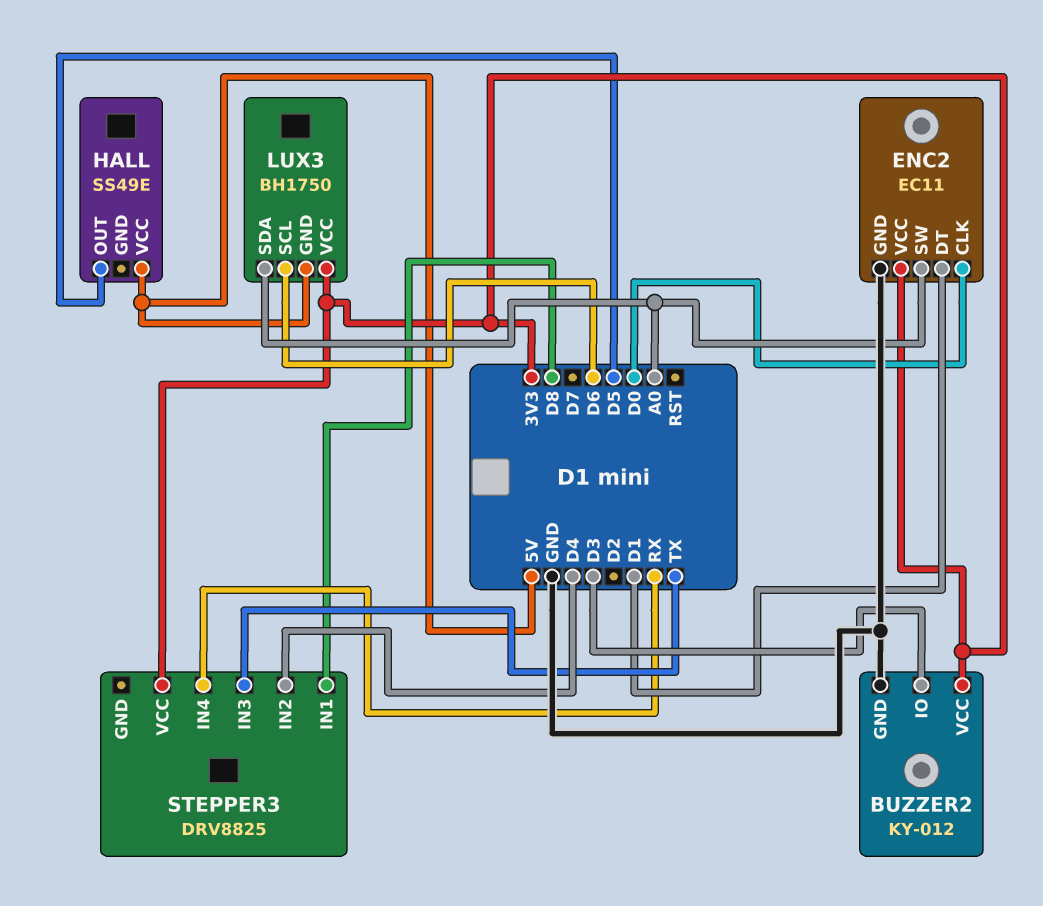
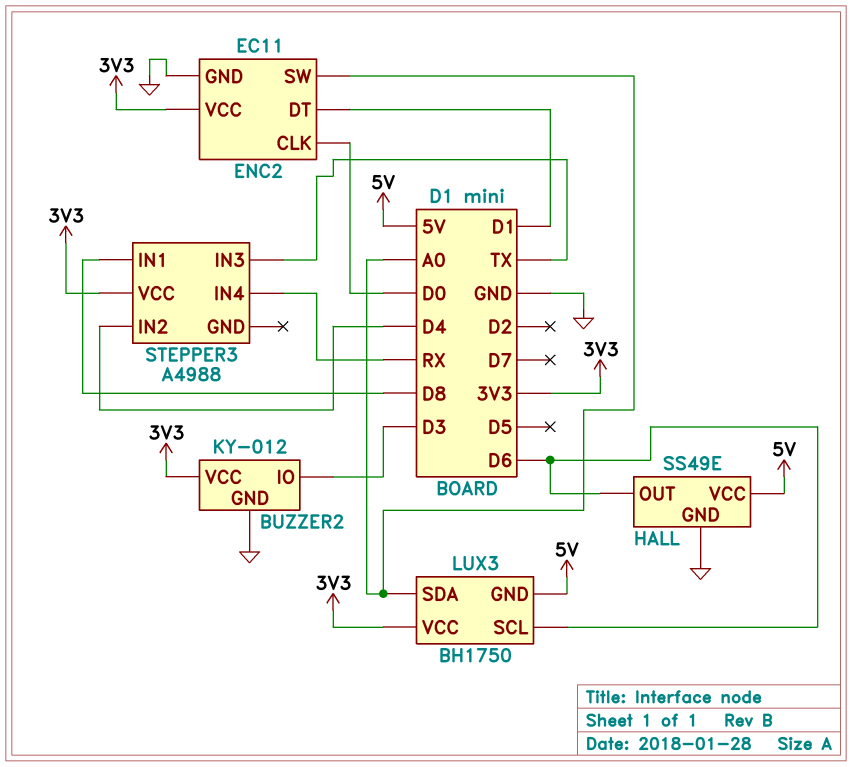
HALL pin GND: none -> GND
HALL pin OUT: D5 -> D6
STEPPER3: DRV8825 -> A4988

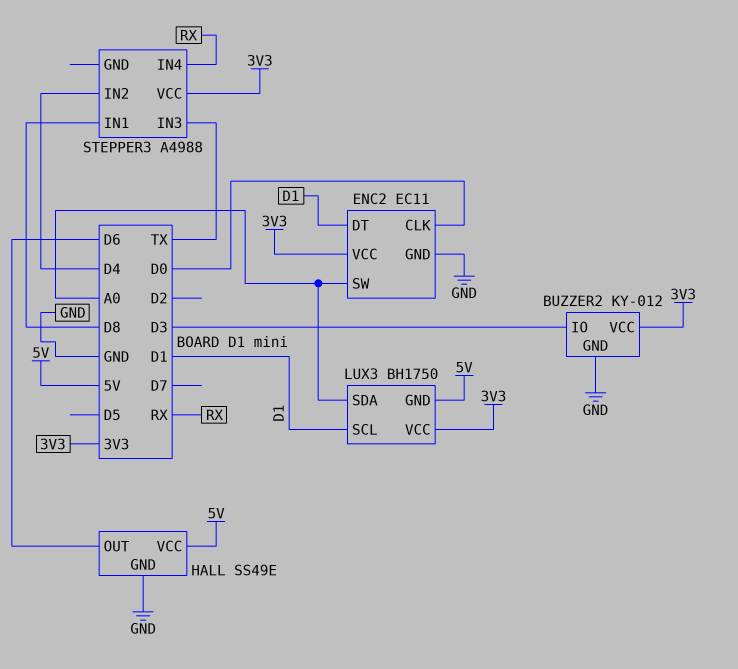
LUX3 pin SCL: D6 -> D1

